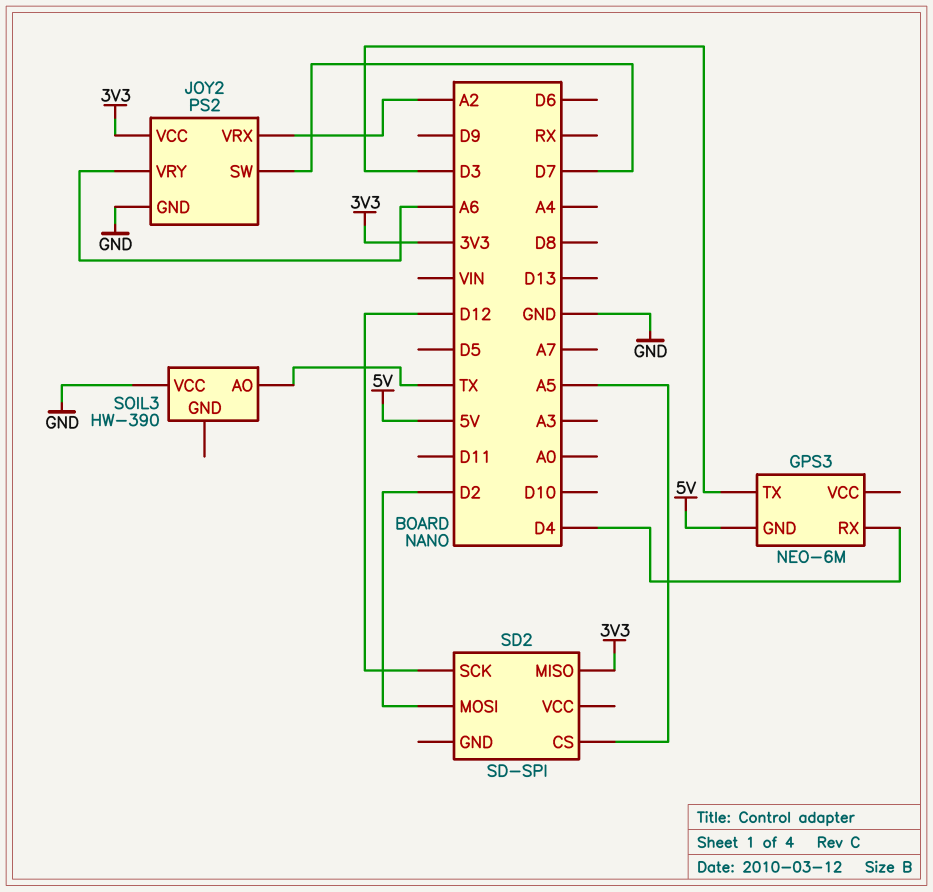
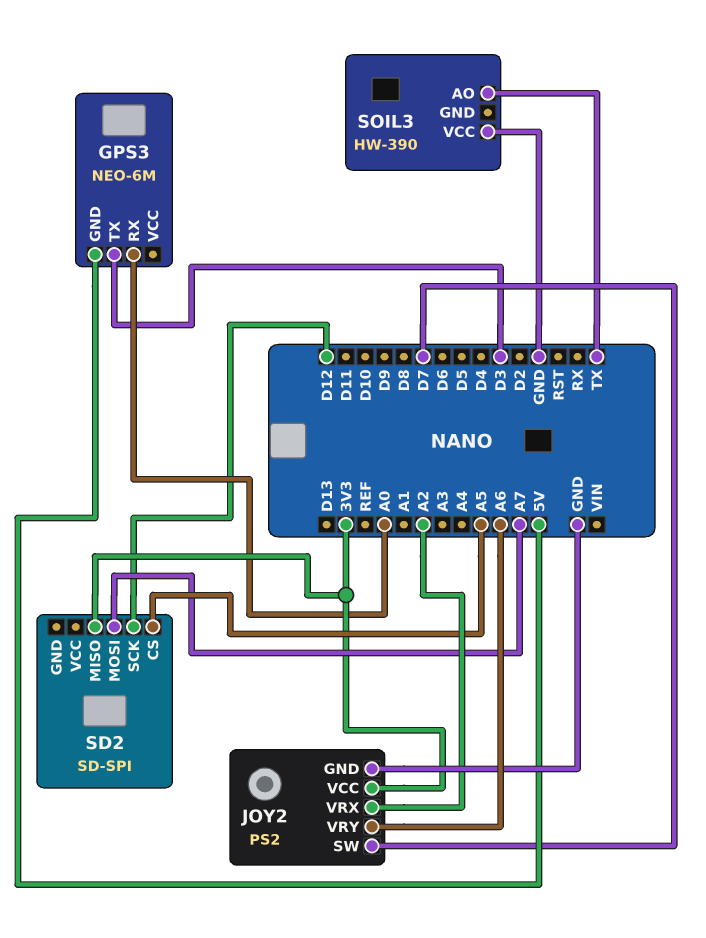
GPS3 pin RX: D4 -> A0
SD2 pin MOSI: D2 -> A7

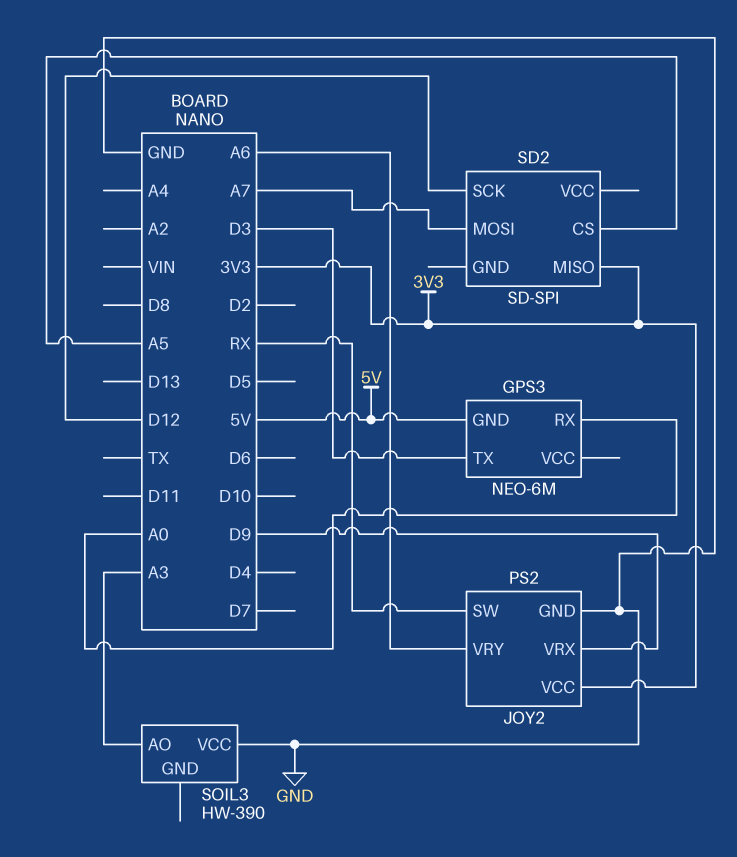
JOY2 pin SW: D7 -> RX
JOY2 pin VRX: A2 -> D9
SOIL3 pin AO: TX -> A3

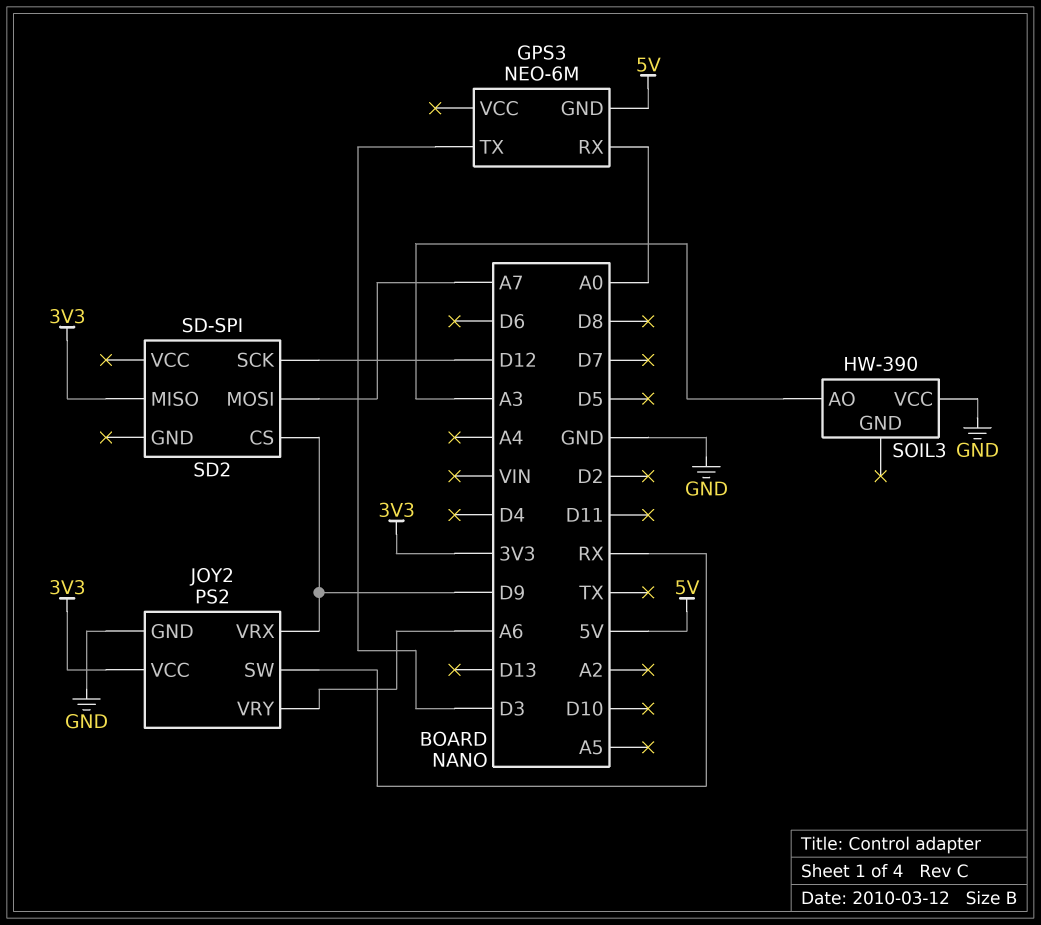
SD2 pin CS: A5 -> D9

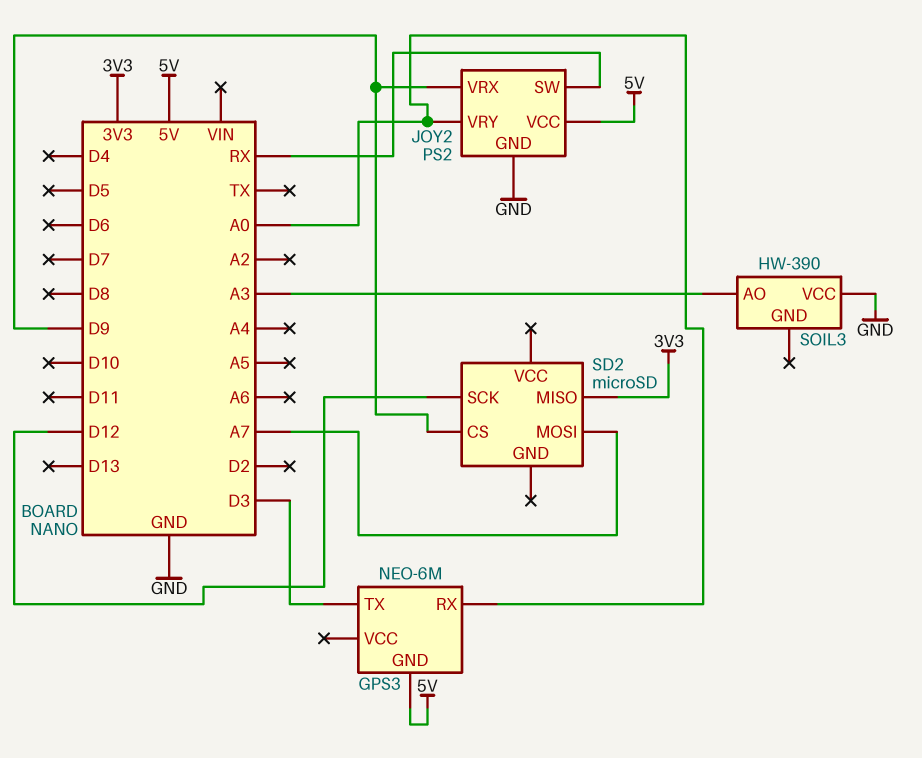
JOY2 pin VCC: 3V3 -> 5V
JOY2 pin VRY: A6 -> A0
SD2: SD-SPI -> microSD

